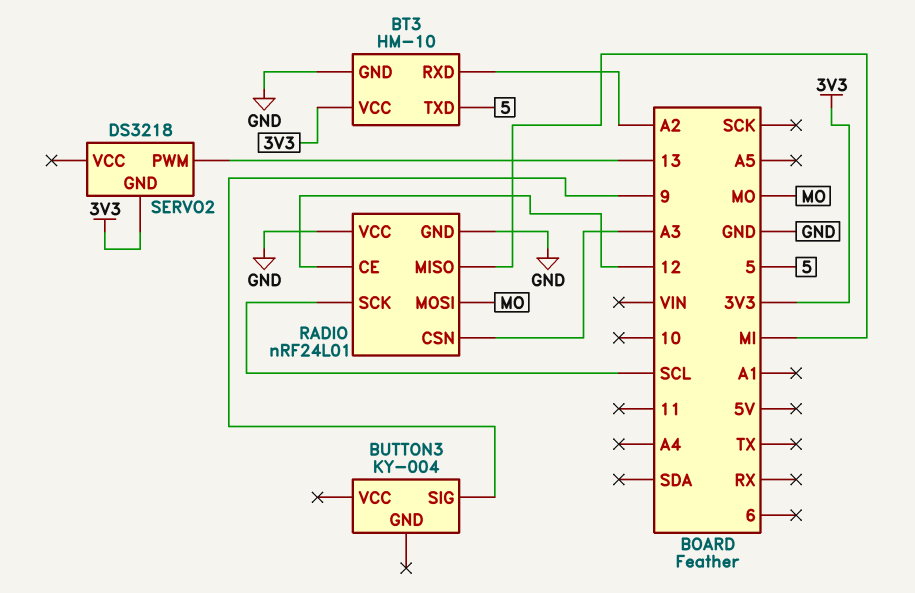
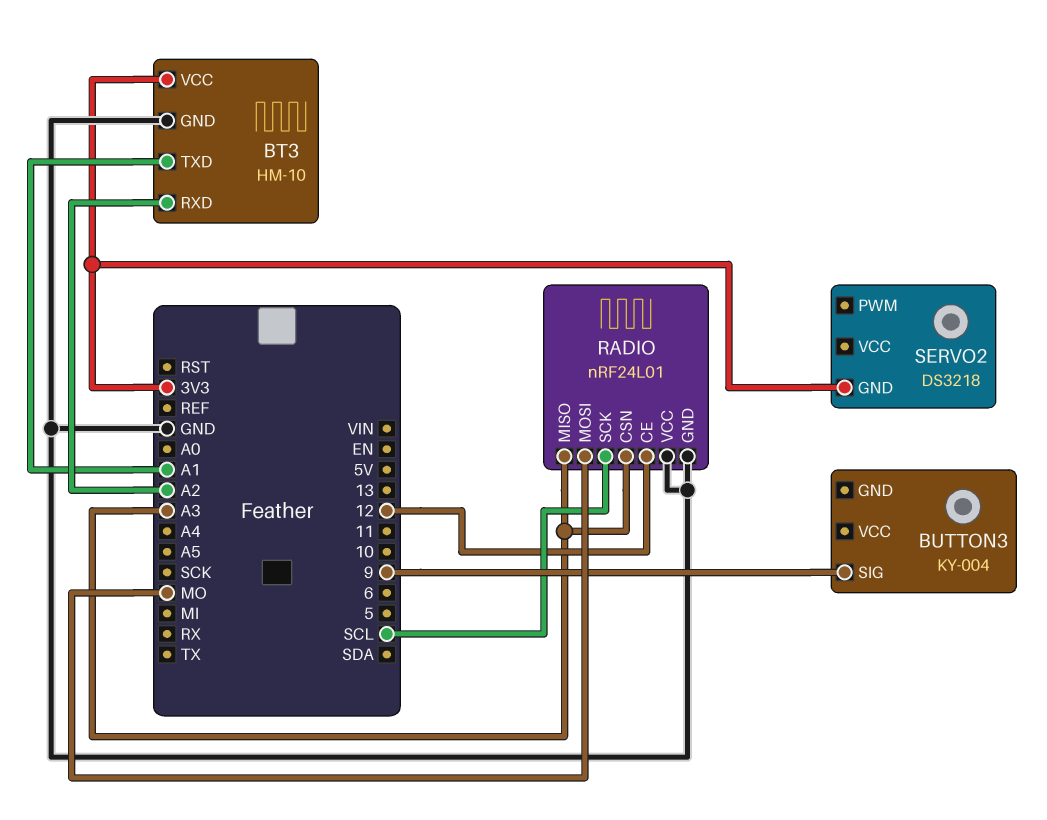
BT3 pin TXD: 5 -> A1
RADIO pin MISO: MI -> A3
SERVO2 pin PWM: 13 -> none

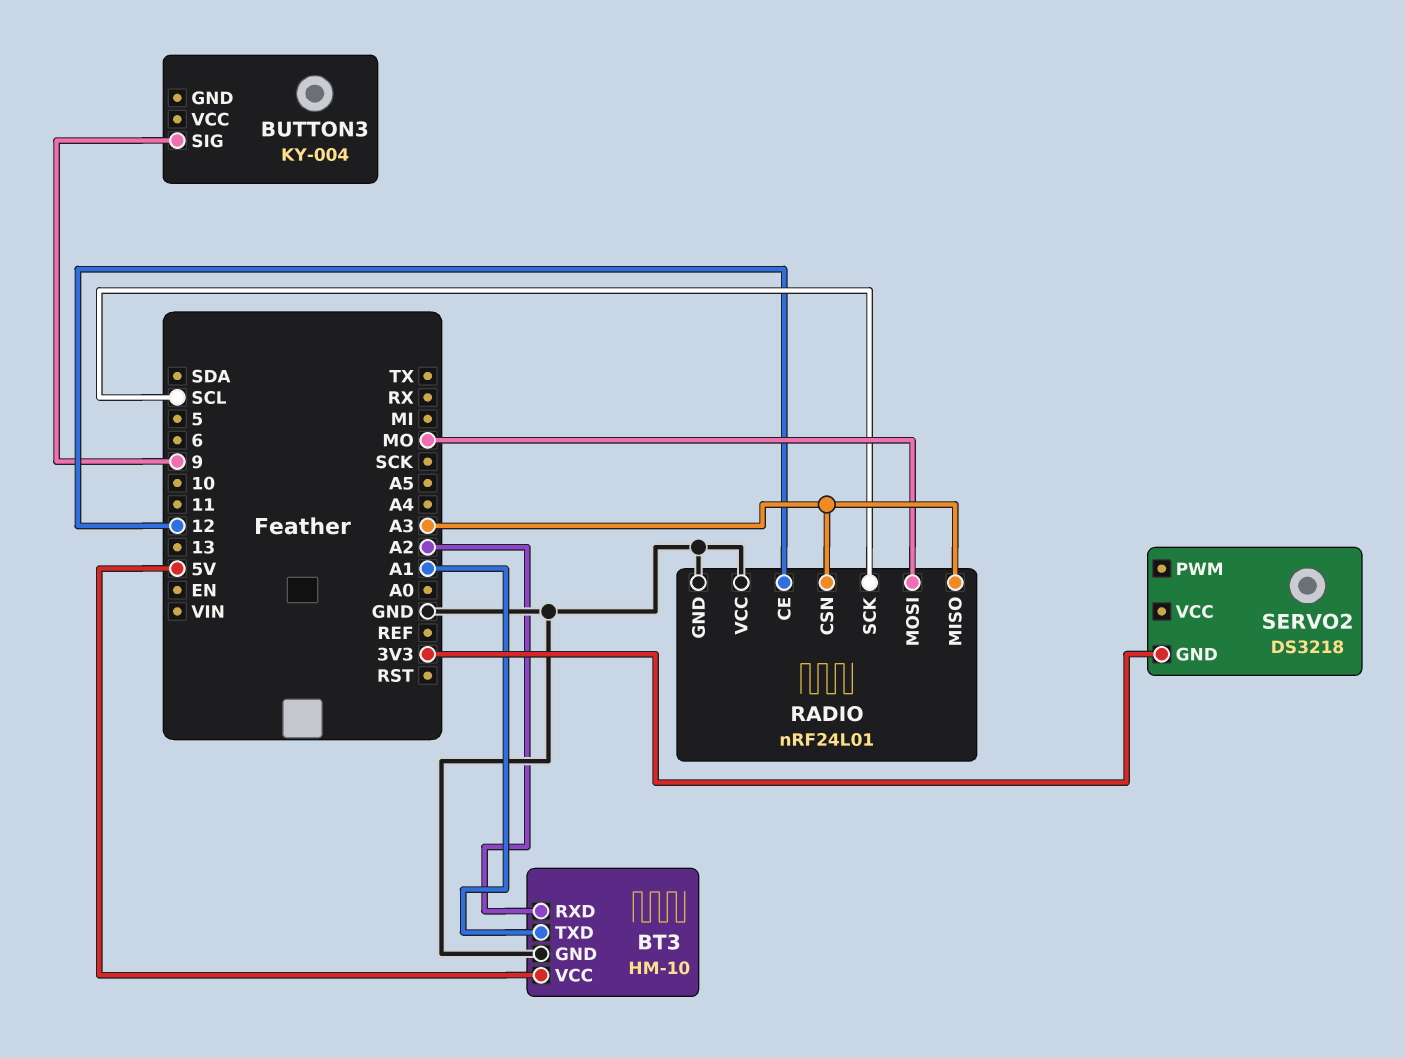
BT3 pin VCC: 3V3 -> 5V

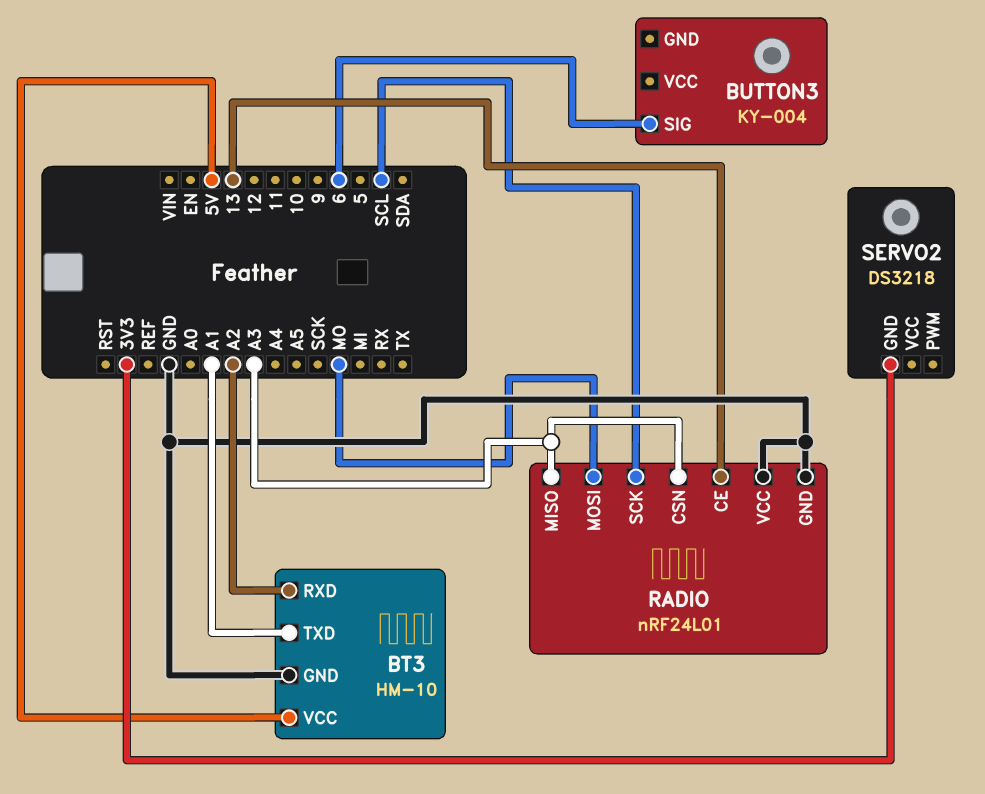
BUTTON3 pin SIG: 9 -> 6
RADIO pin CE: 12 -> 13

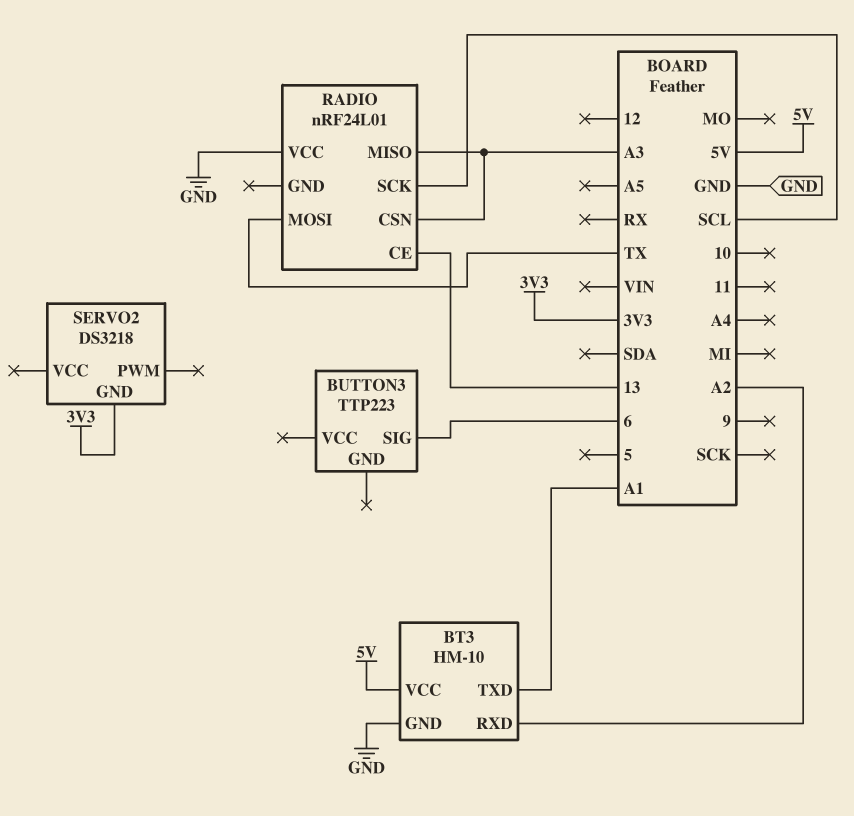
BUTTON3: KY-004 -> TTP223
RADIO pin GND: GND -> none
RADIO pin MOSI: MO -> TX

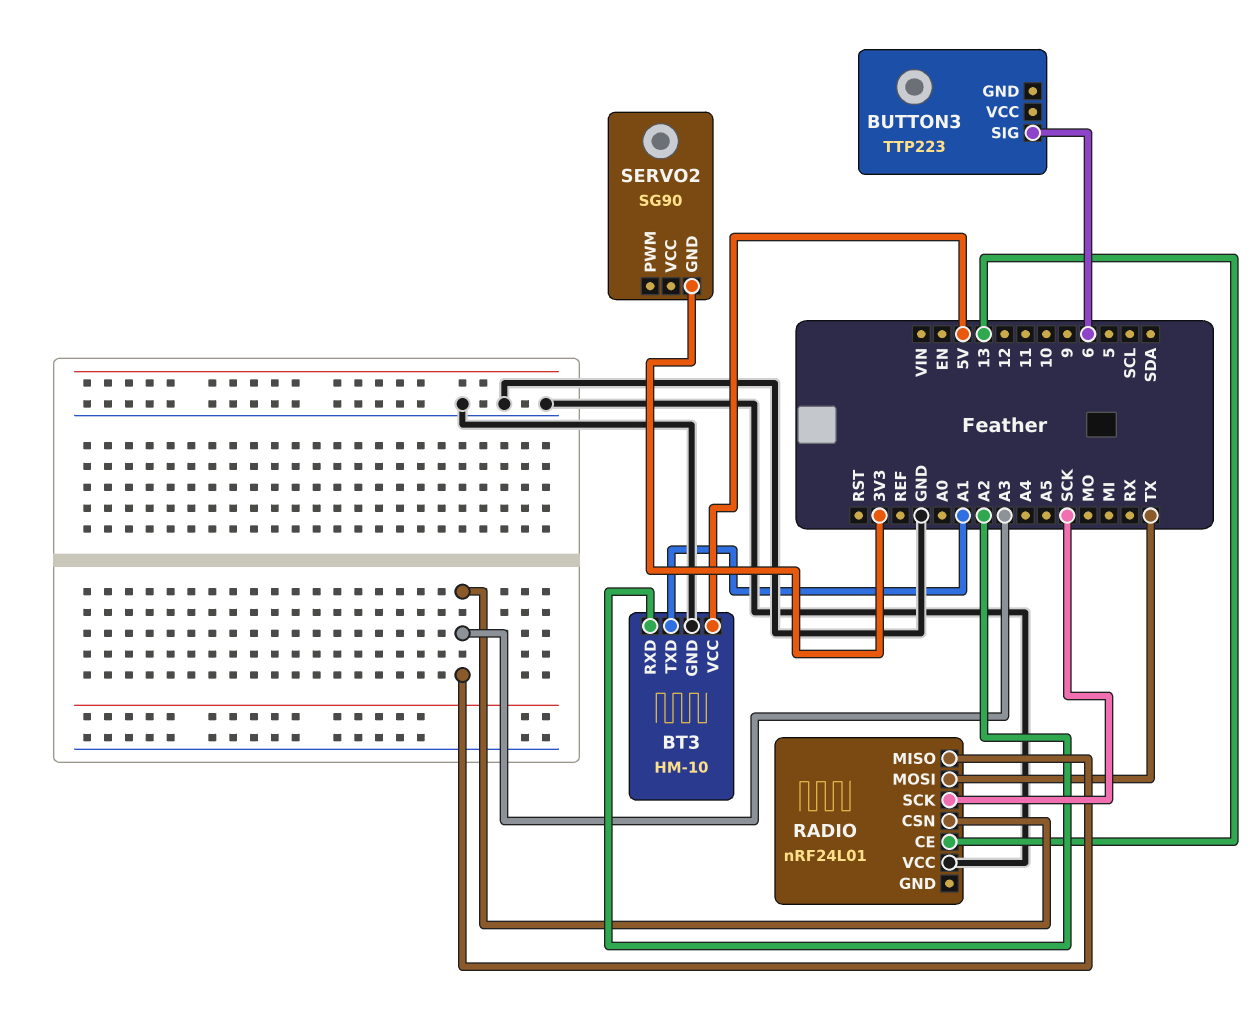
RADIO pin SCK: SCL -> SCK
SERVO2: DS3218 -> SG90

